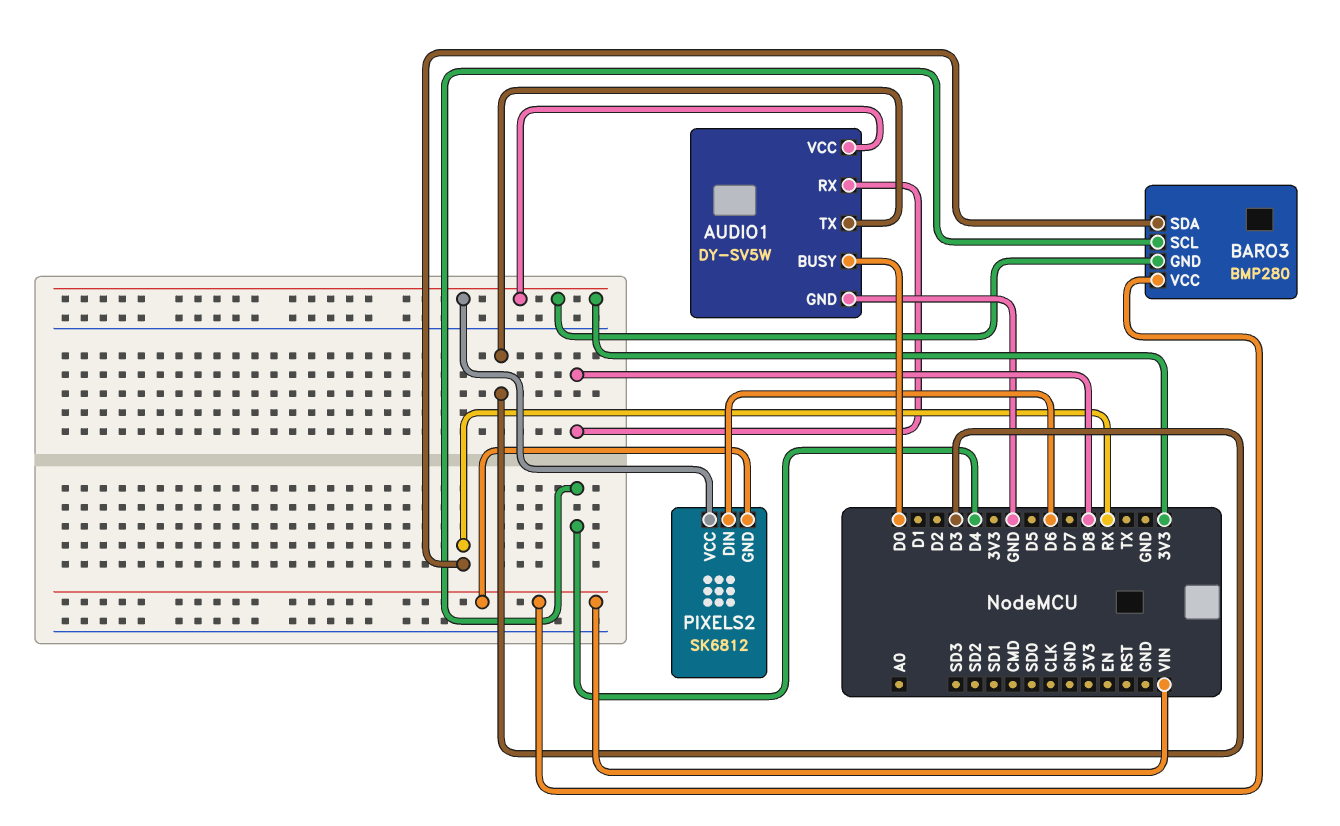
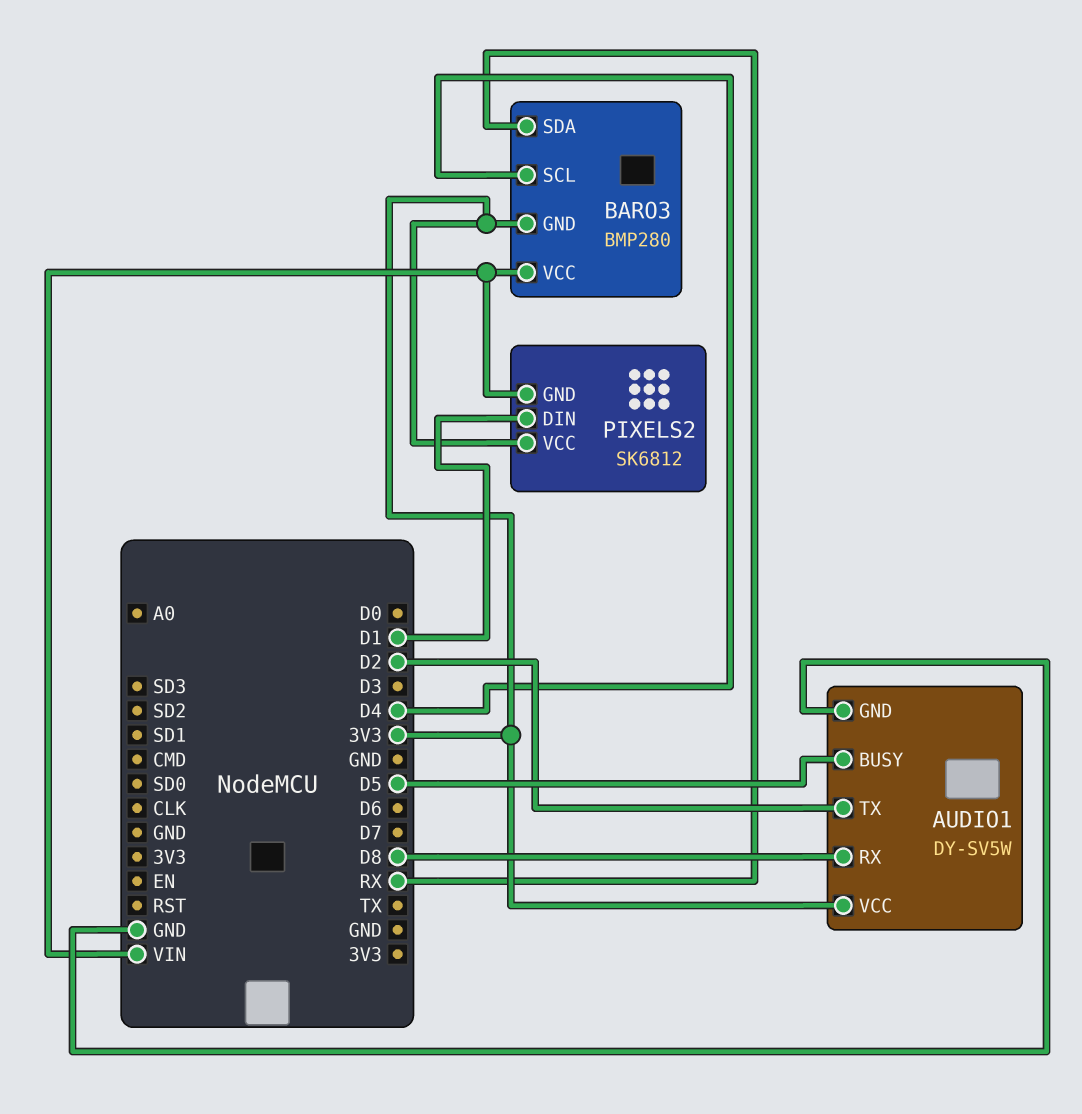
AUDIO1 pin BUSY: D0 -> D5
AUDIO1 pin TX: D3 -> D2
PIXELS2 pin DIN: D6 -> D1

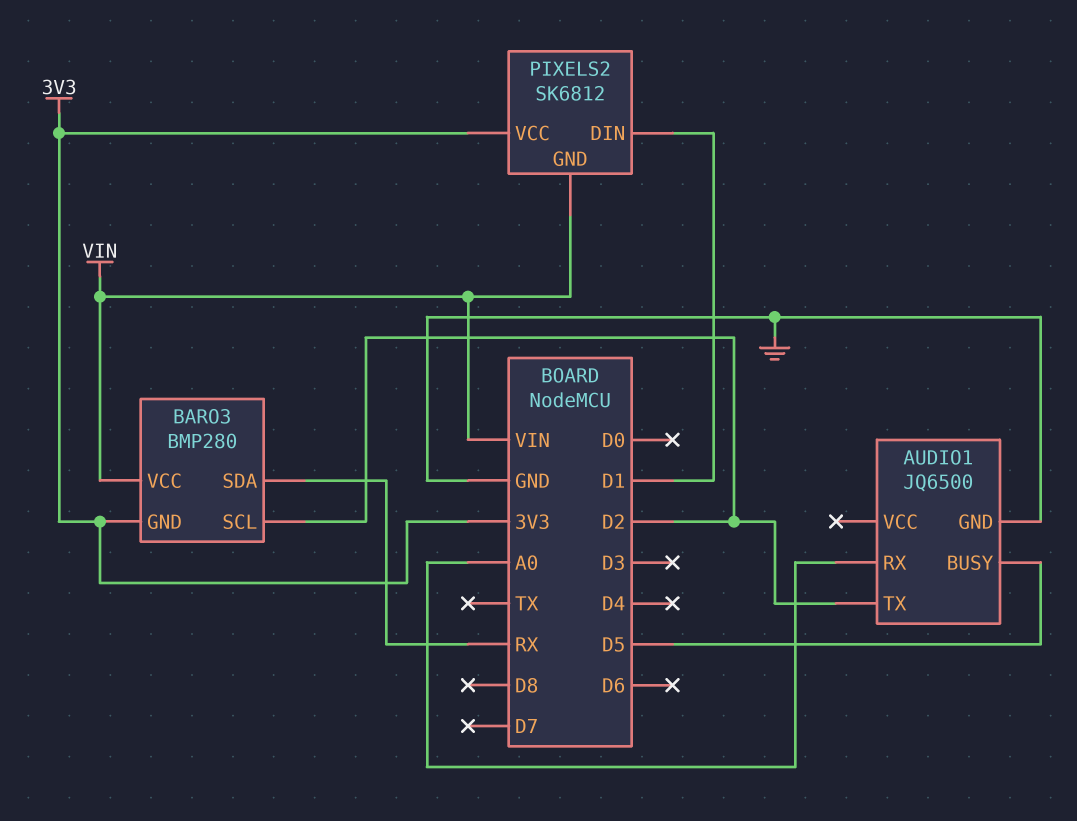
AUDIO1: DY-SV5W -> JQ6500
AUDIO1 pin RX: D8 -> A0
AUDIO1 pin VCC: 3V3 -> none
BARO3 pin SCL: D4 -> D2

